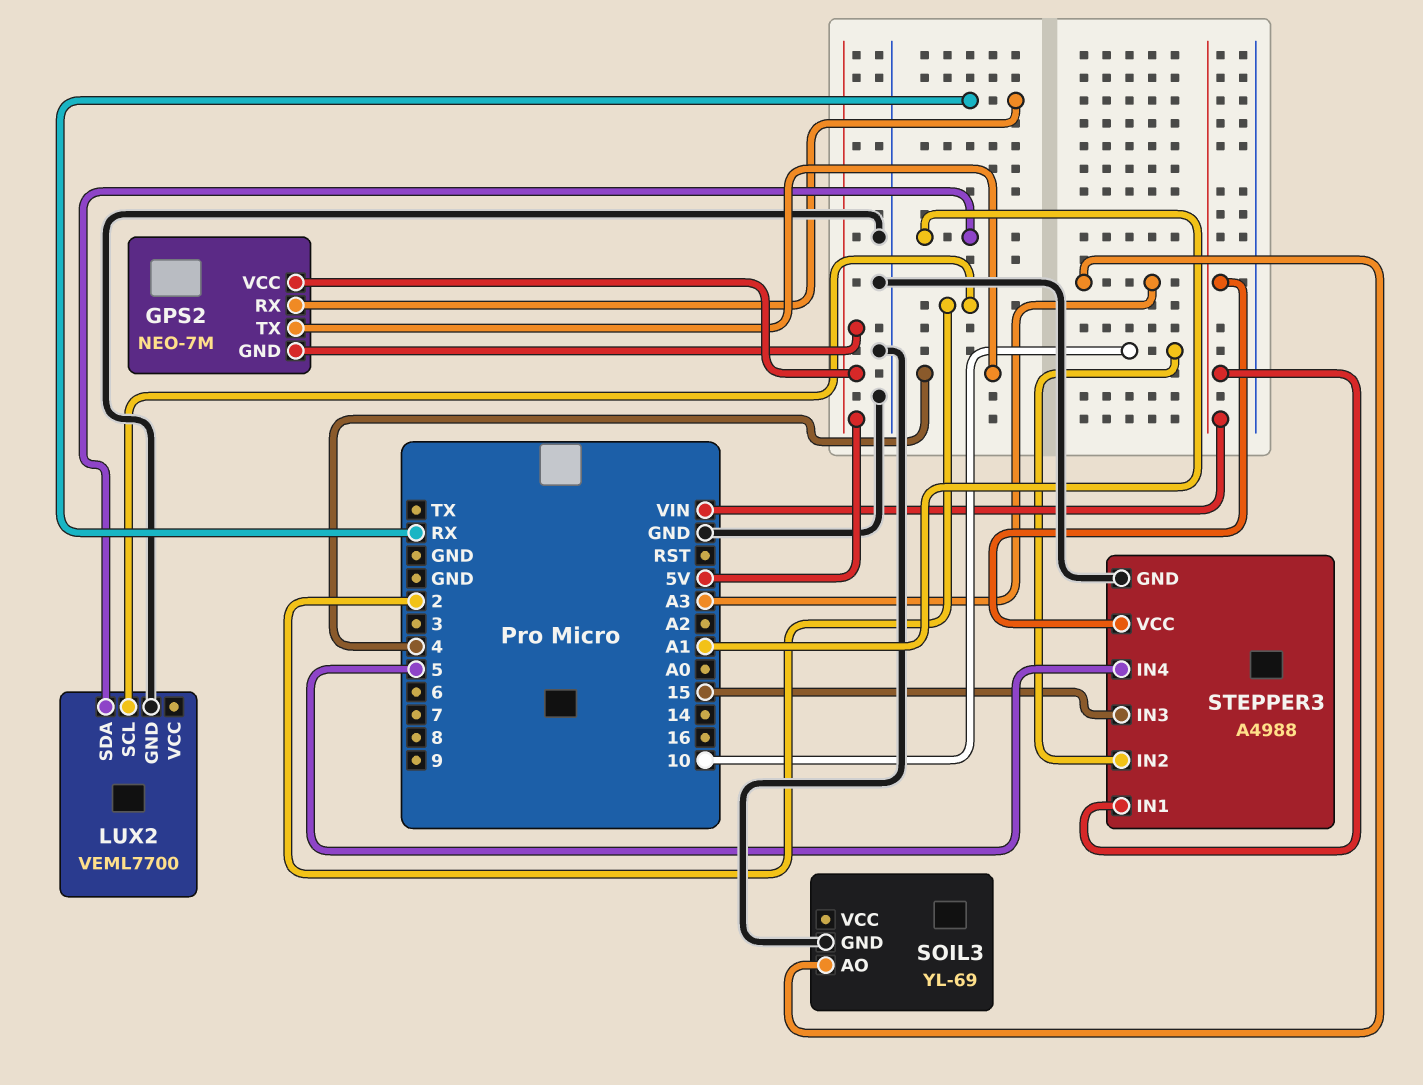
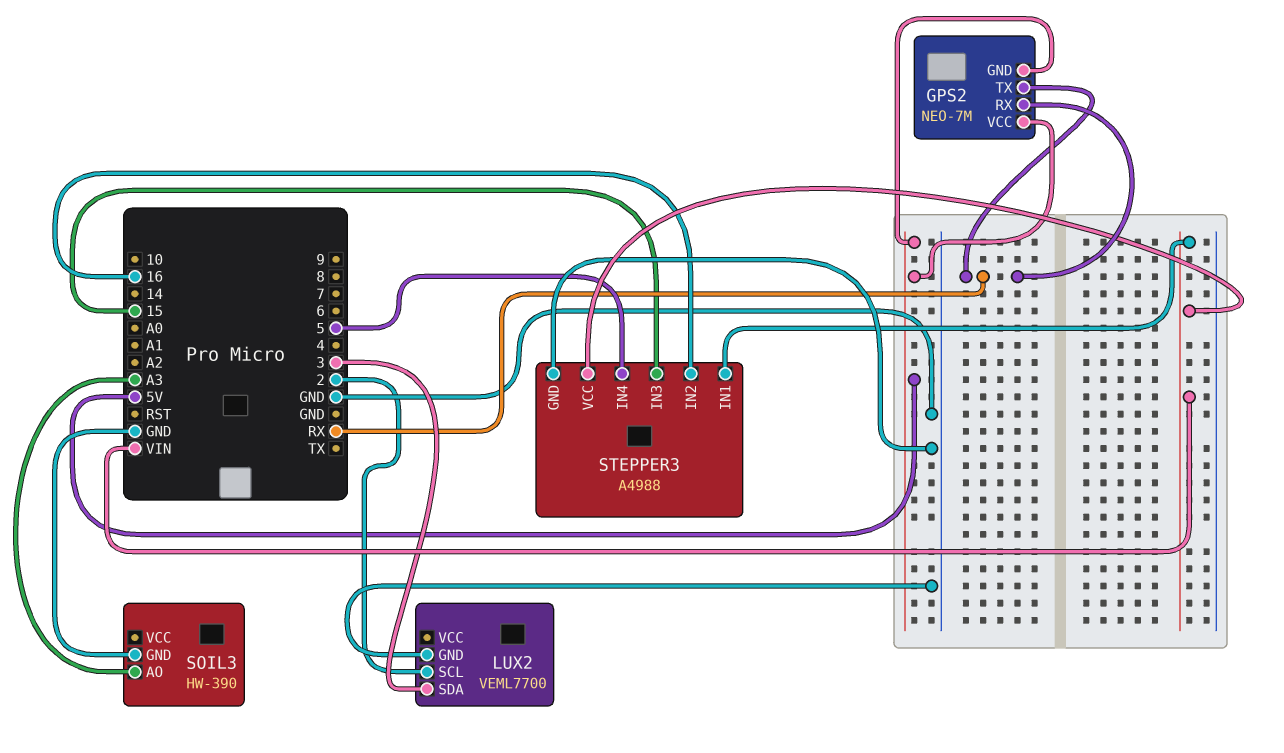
GPS2 pin TX: 4 -> RX
LUX2 pin SDA: A1 -> 3
SOIL3: YL-69 -> HW-390
STEPPER3 pin IN2: 10 -> 16

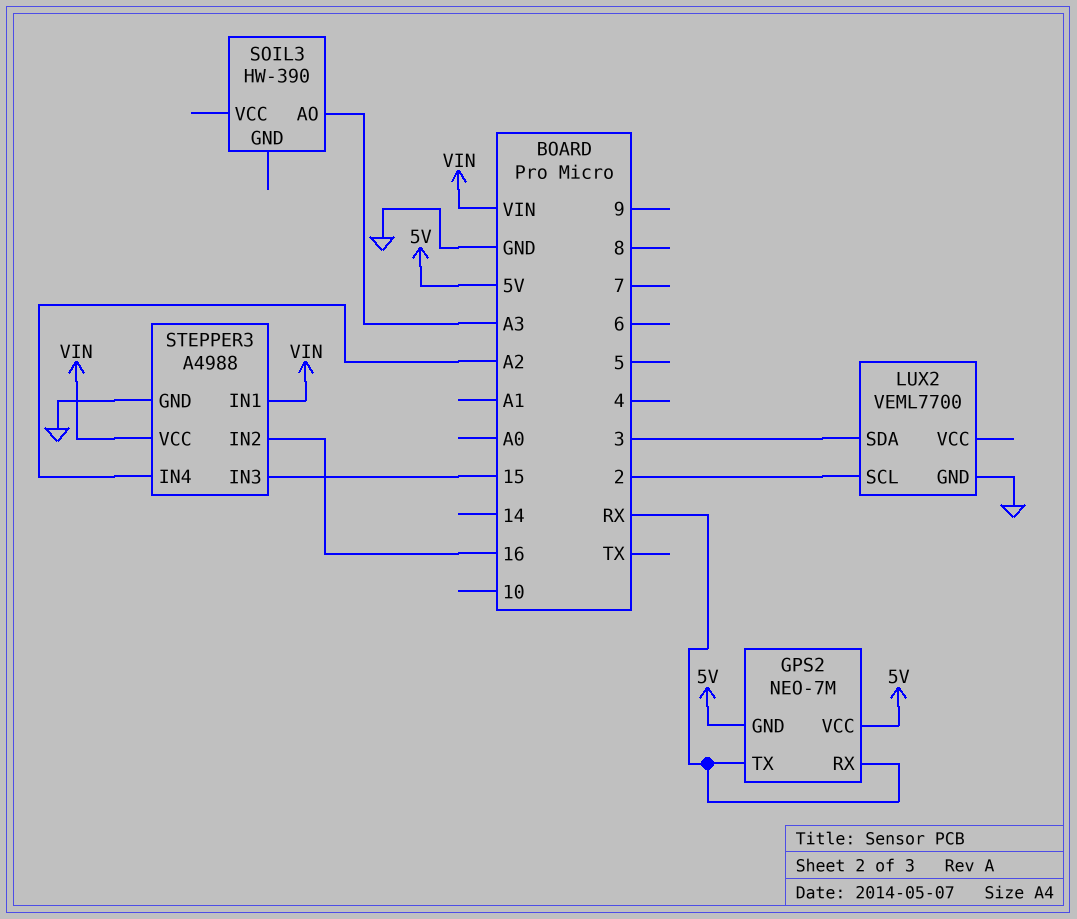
SOIL3 pin GND: GND -> none
STEPPER3 pin IN4: 5 -> A2

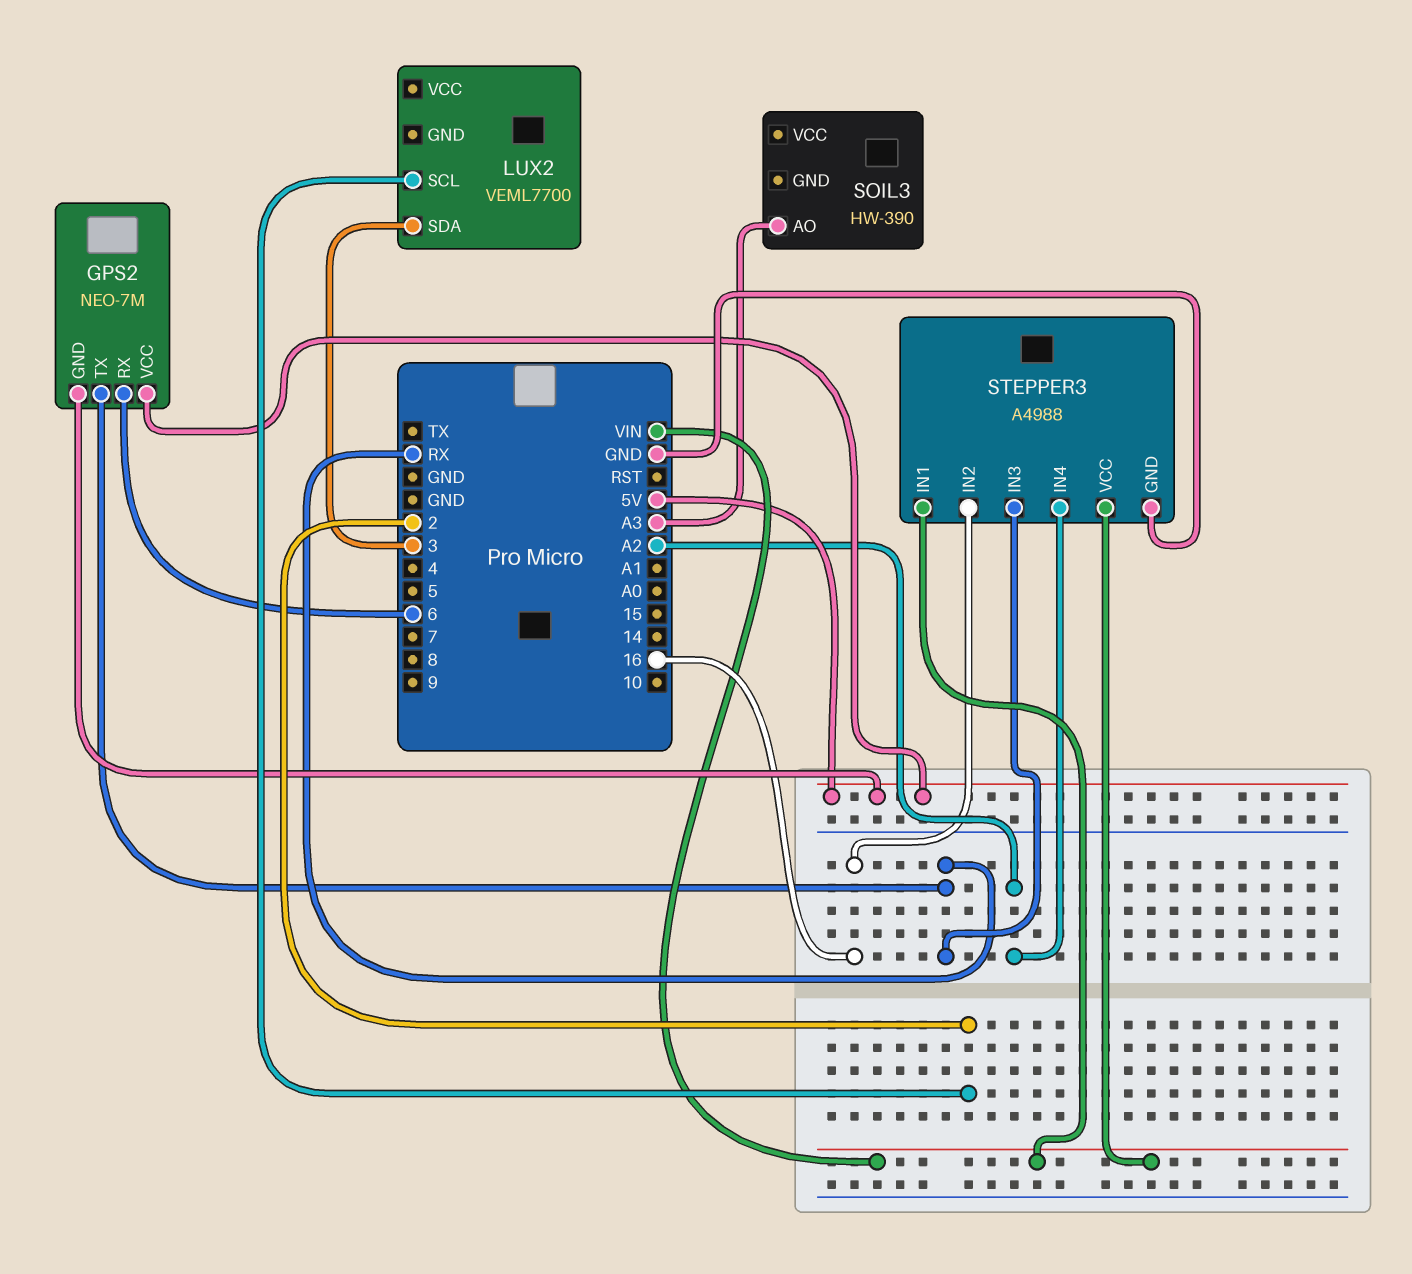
GPS2 pin RX: RX -> 6
LUX2 pin GND: GND -> none
STEPPER3 pin IN3: 15 -> RX

